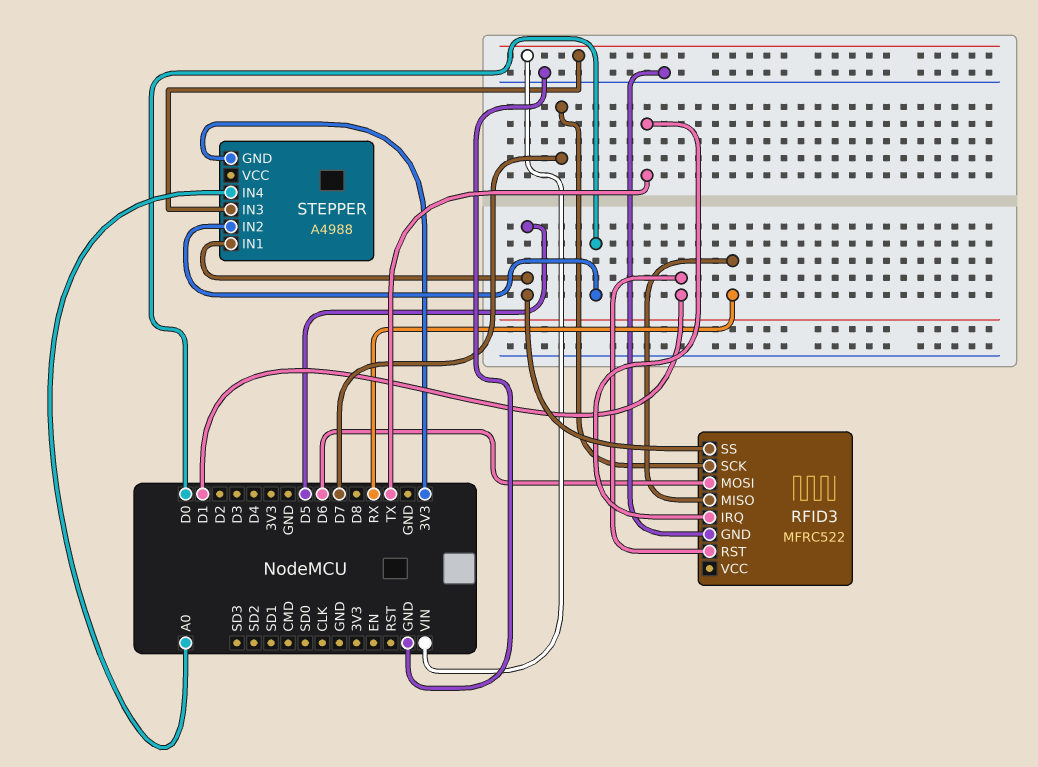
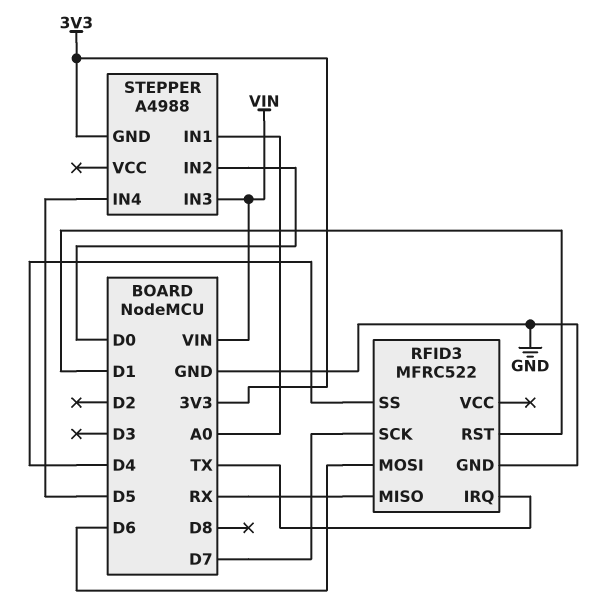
RFID3 pin SS: D5 -> D4
STEPPER pin IN1: D5 -> A0
STEPPER pin IN4: A0 -> D5

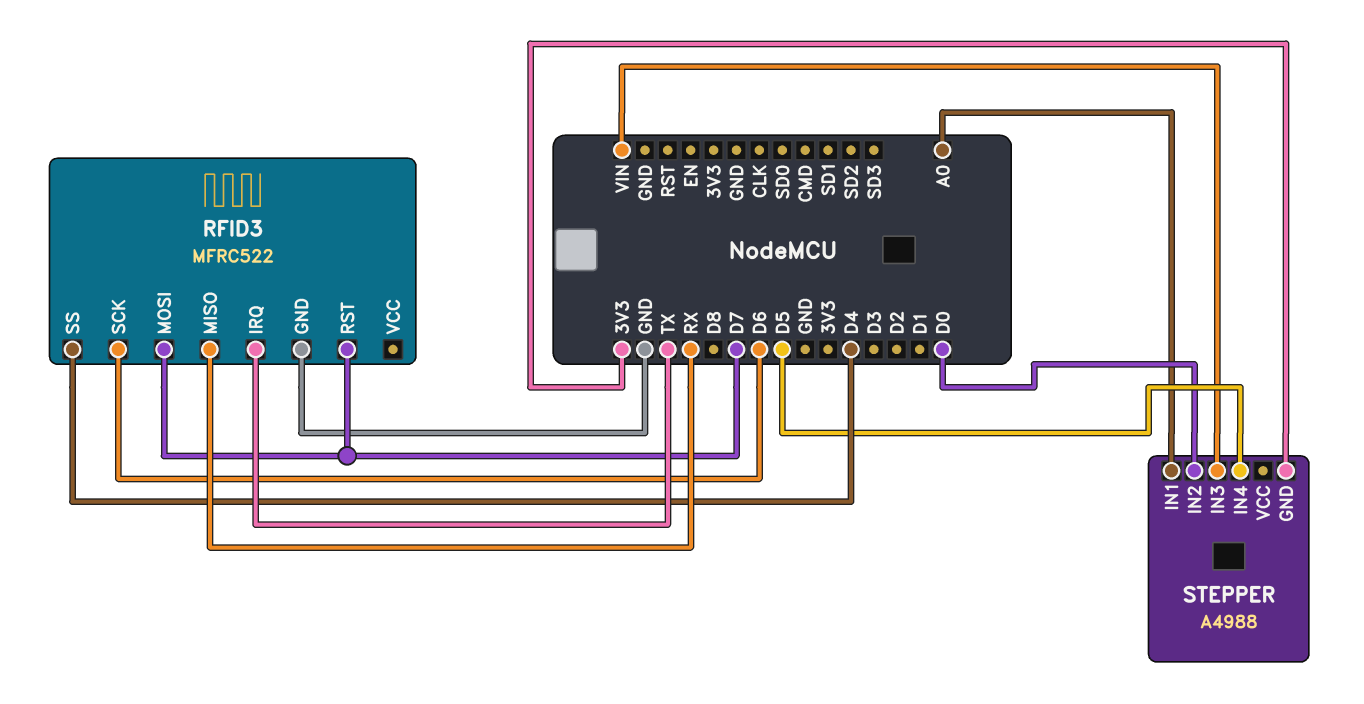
RFID3 pin MOSI: D6 -> D7
RFID3 pin RST: D1 -> D7
RFID3 pin SCK: D7 -> D6

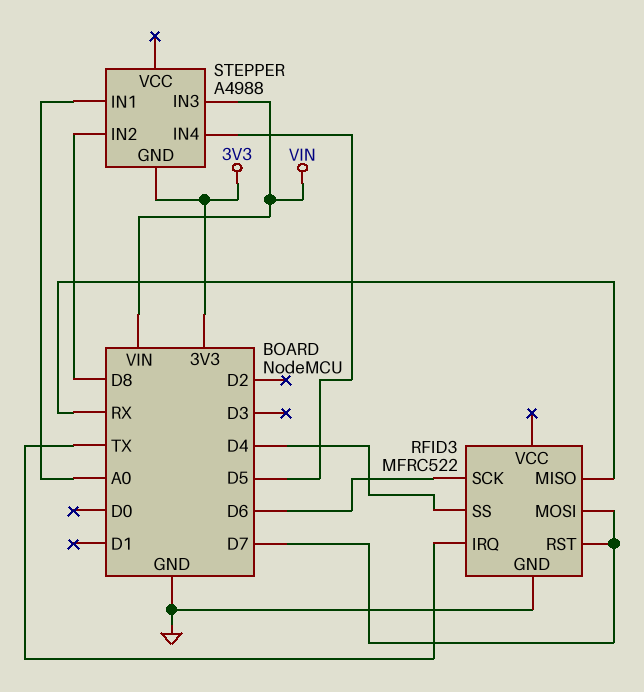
STEPPER pin IN2: D0 -> D8

